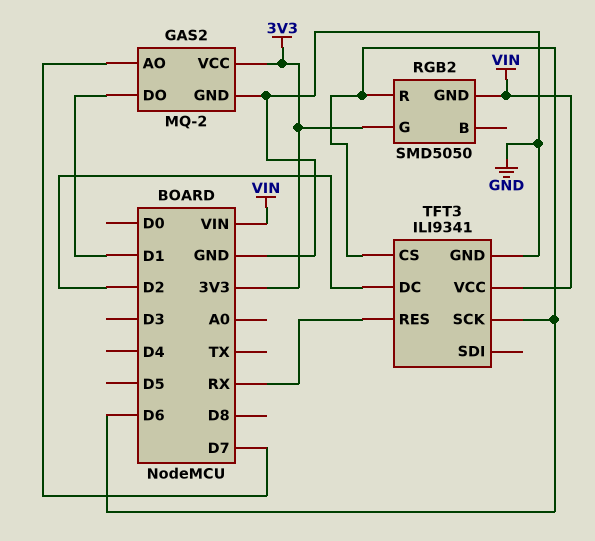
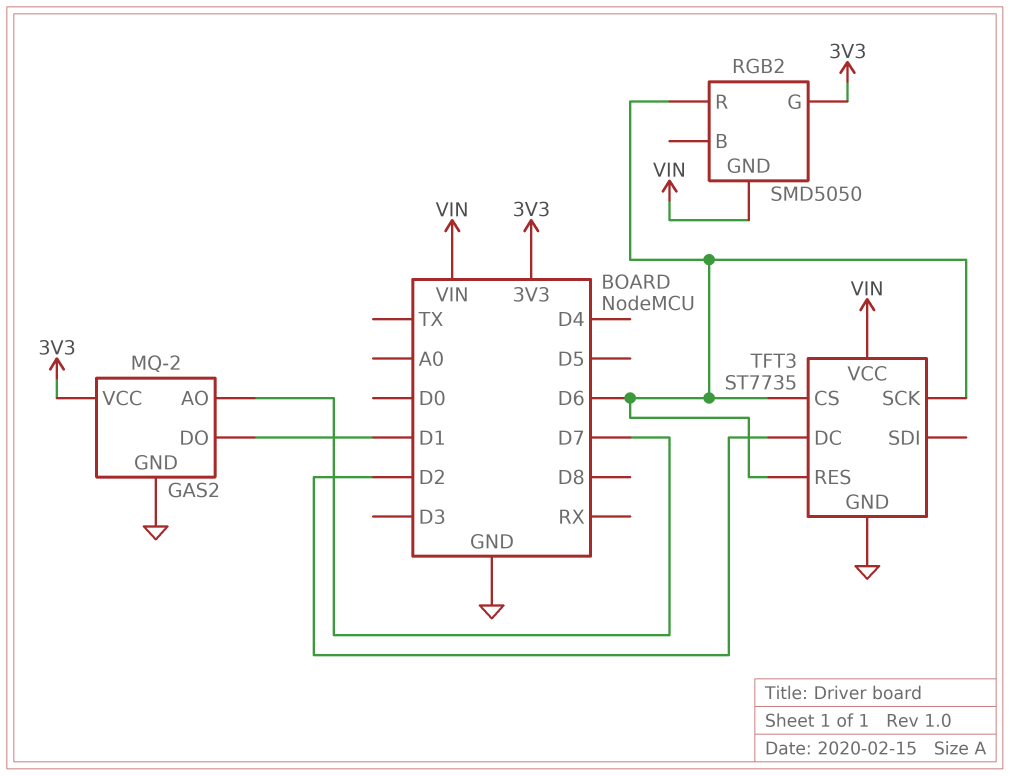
TFT3: ILI9341 -> ST7735
TFT3 pin RES: RX -> D6

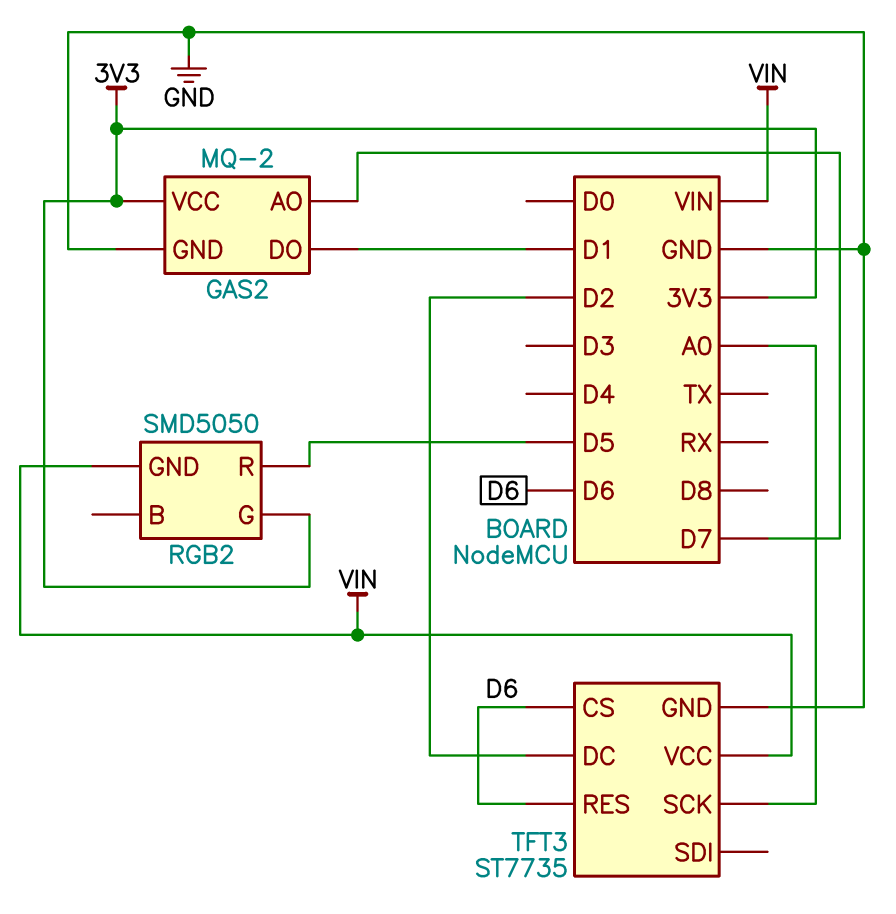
RGB2 pin R: D6 -> D5
TFT3 pin SCK: D6 -> A0

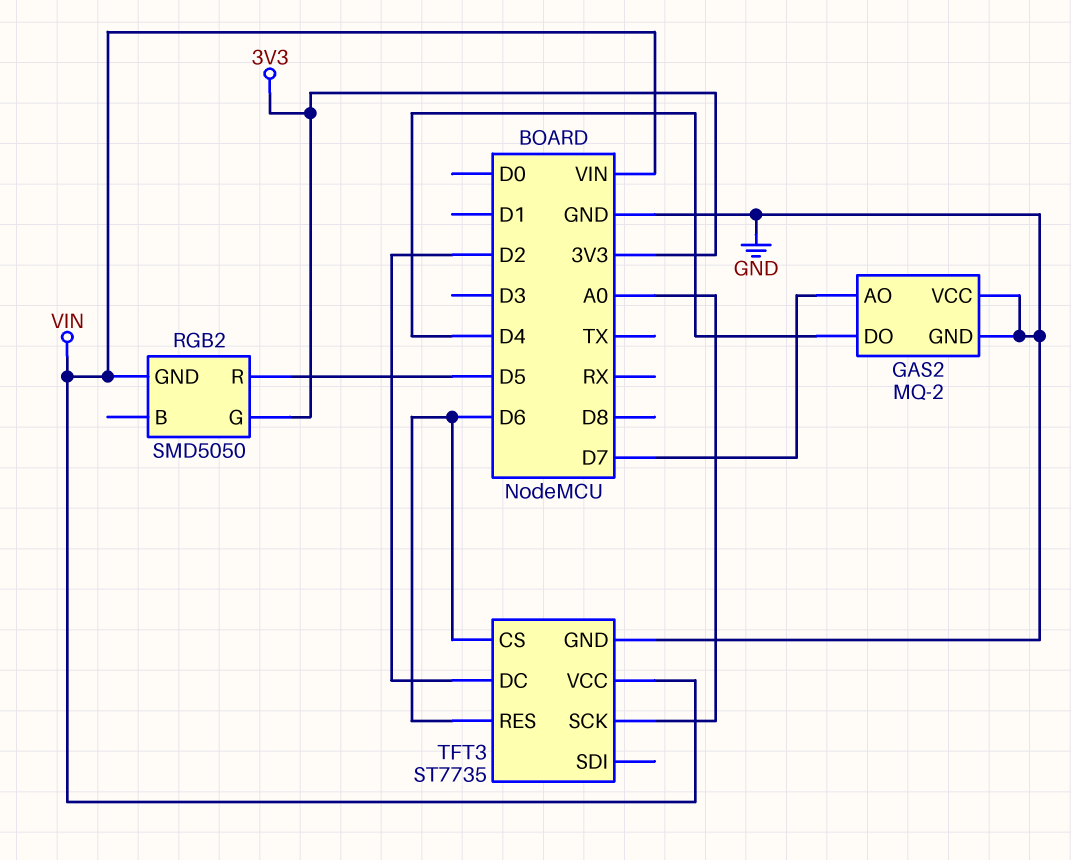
GAS2 pin DO: D1 -> D4
GAS2 pin VCC: 3V3 -> GND

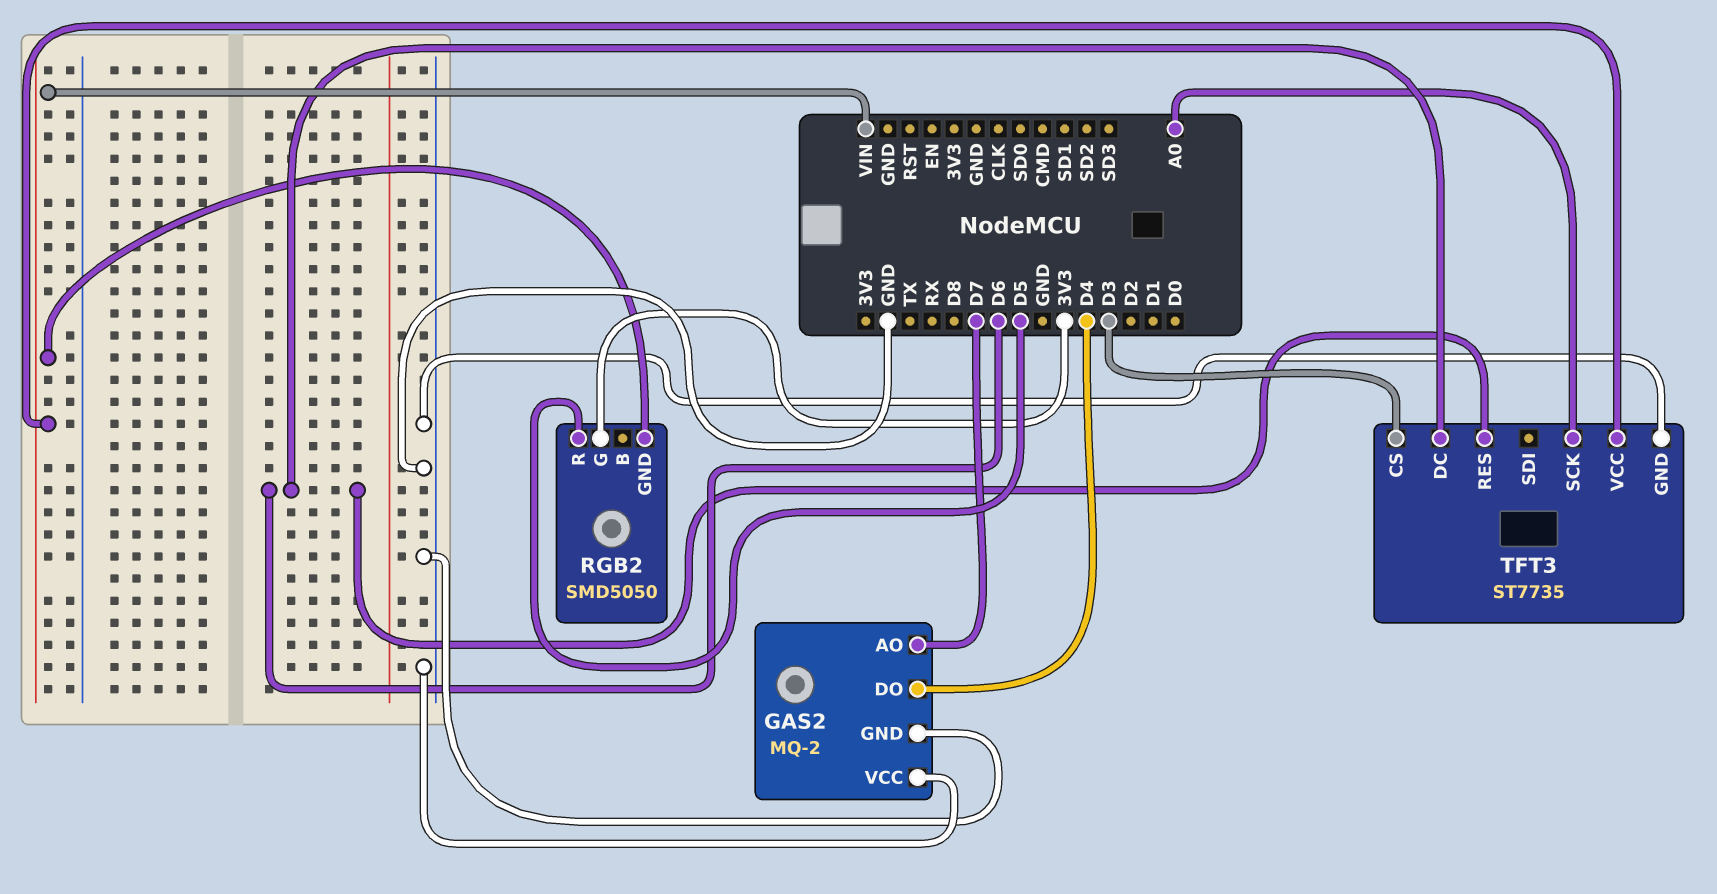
TFT3 pin CS: D6 -> D3
TFT3 pin DC: D2 -> D6

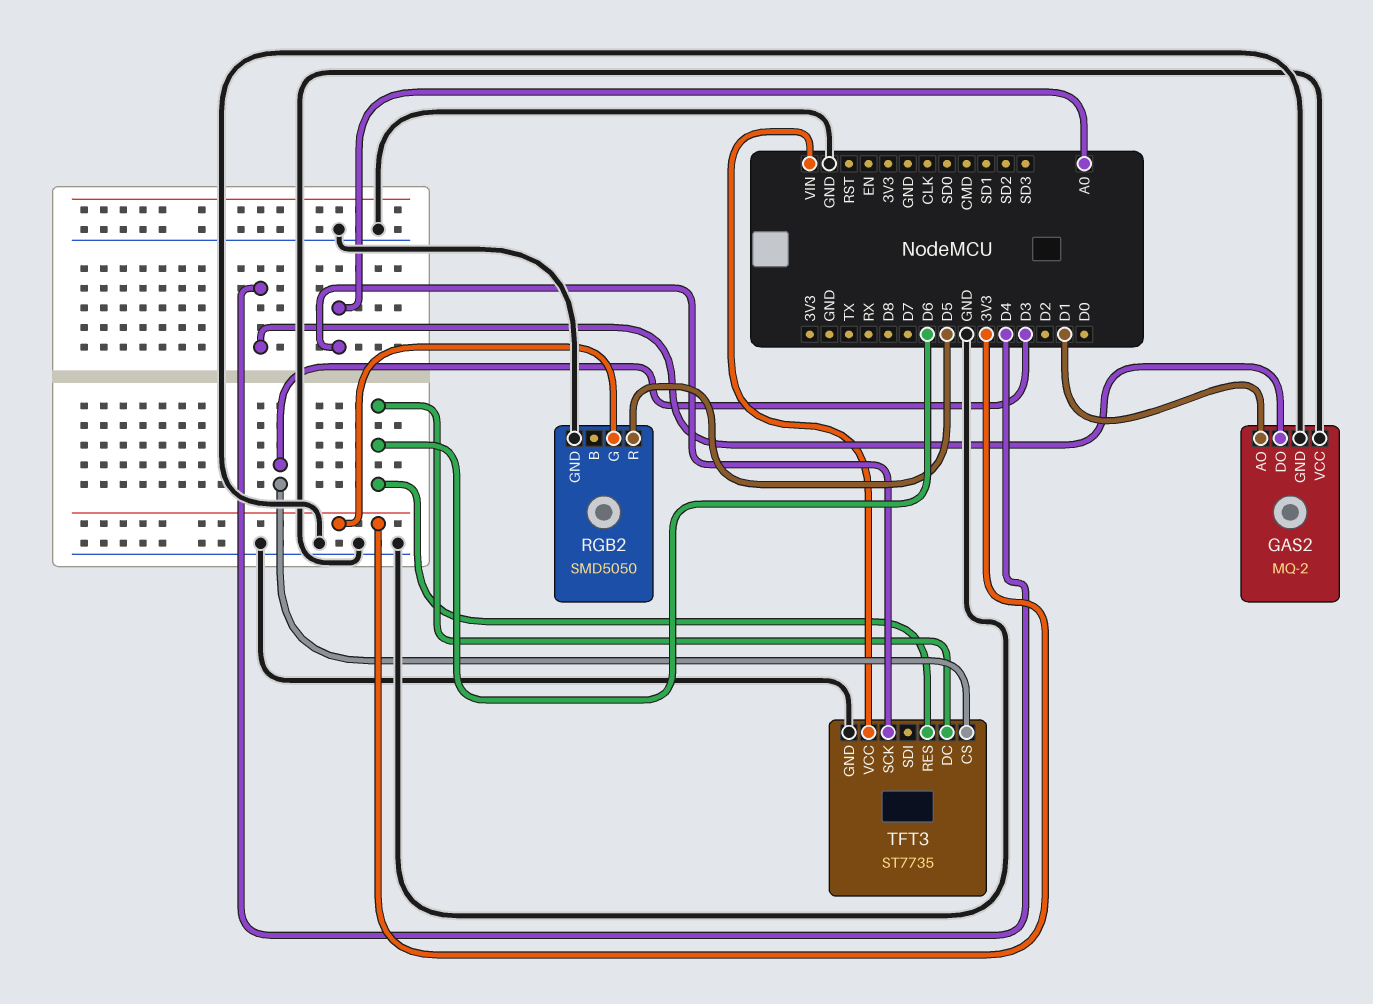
GAS2 pin AO: D7 -> D1
RGB2 pin GND: VIN -> GND

